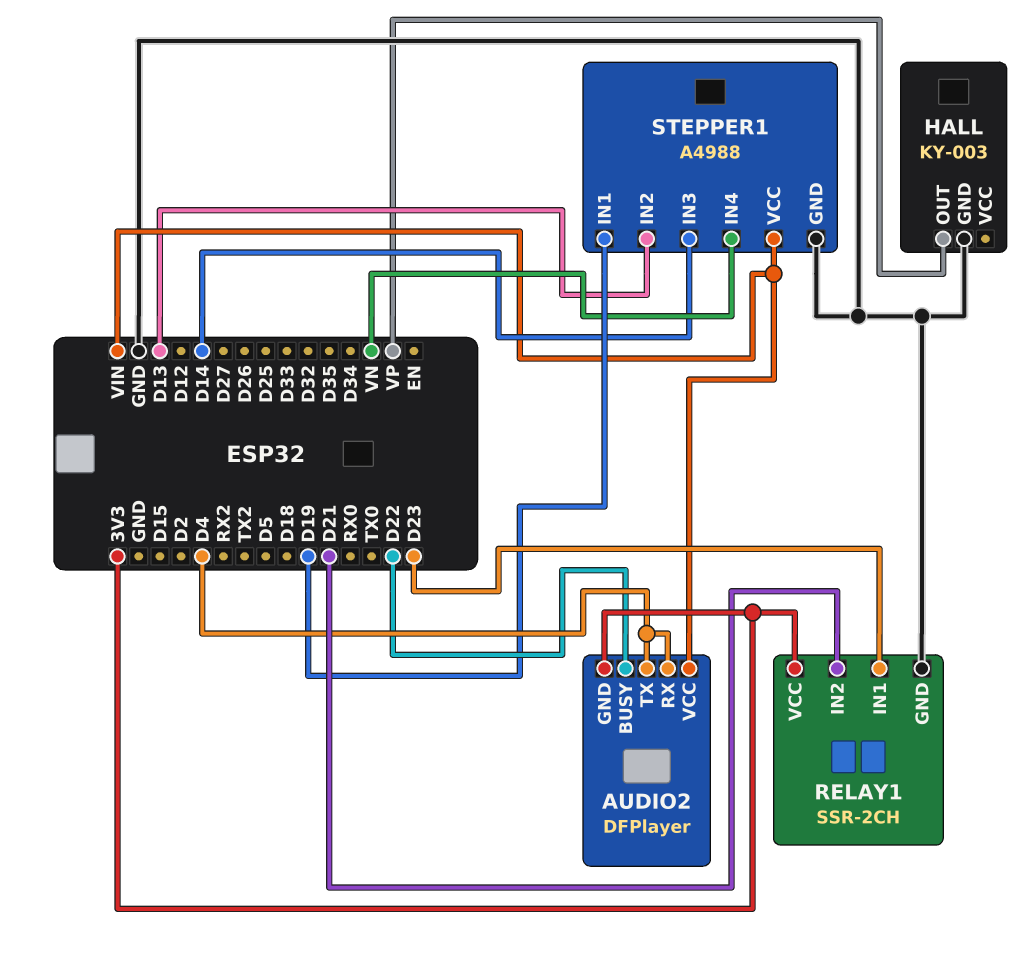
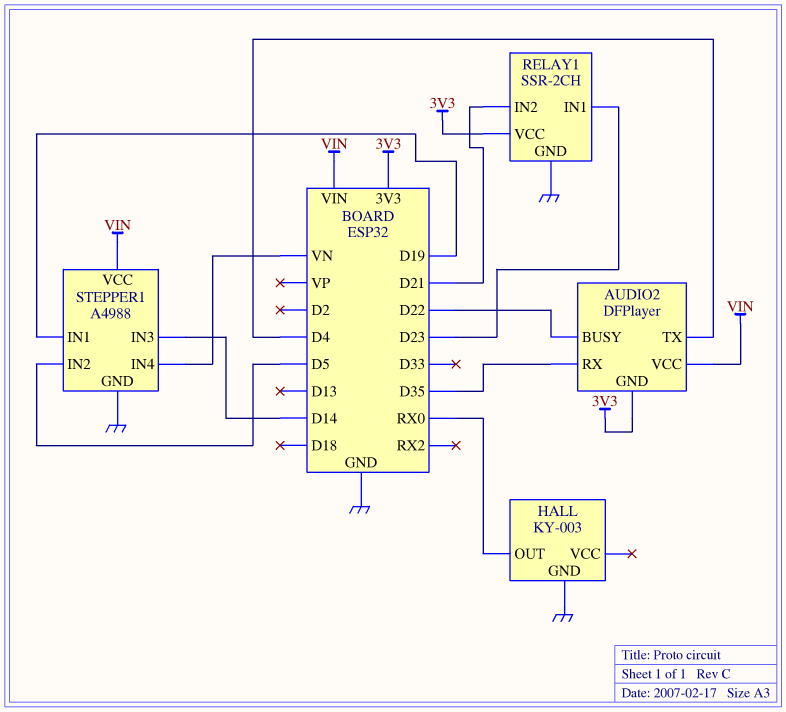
AUDIO2 pin RX: D4 -> D35
HALL pin OUT: VP -> RX0
STEPPER1 pin IN2: D13 -> D5

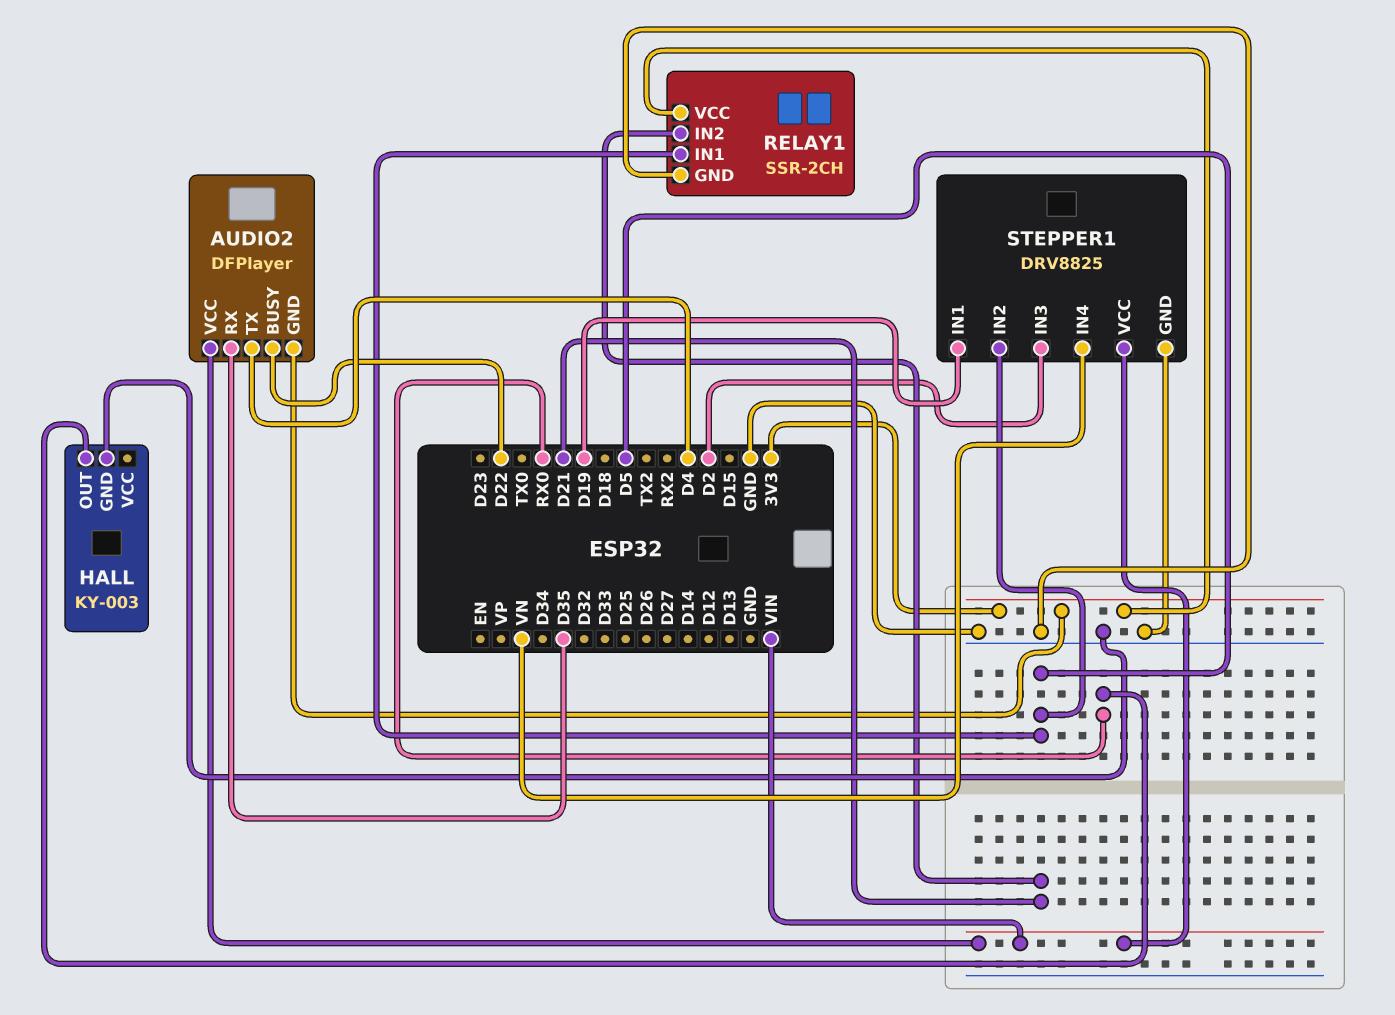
RELAY1 pin IN1: D23 -> D5
STEPPER1: A4988 -> DRV8825
STEPPER1 pin IN3: D14 -> D2

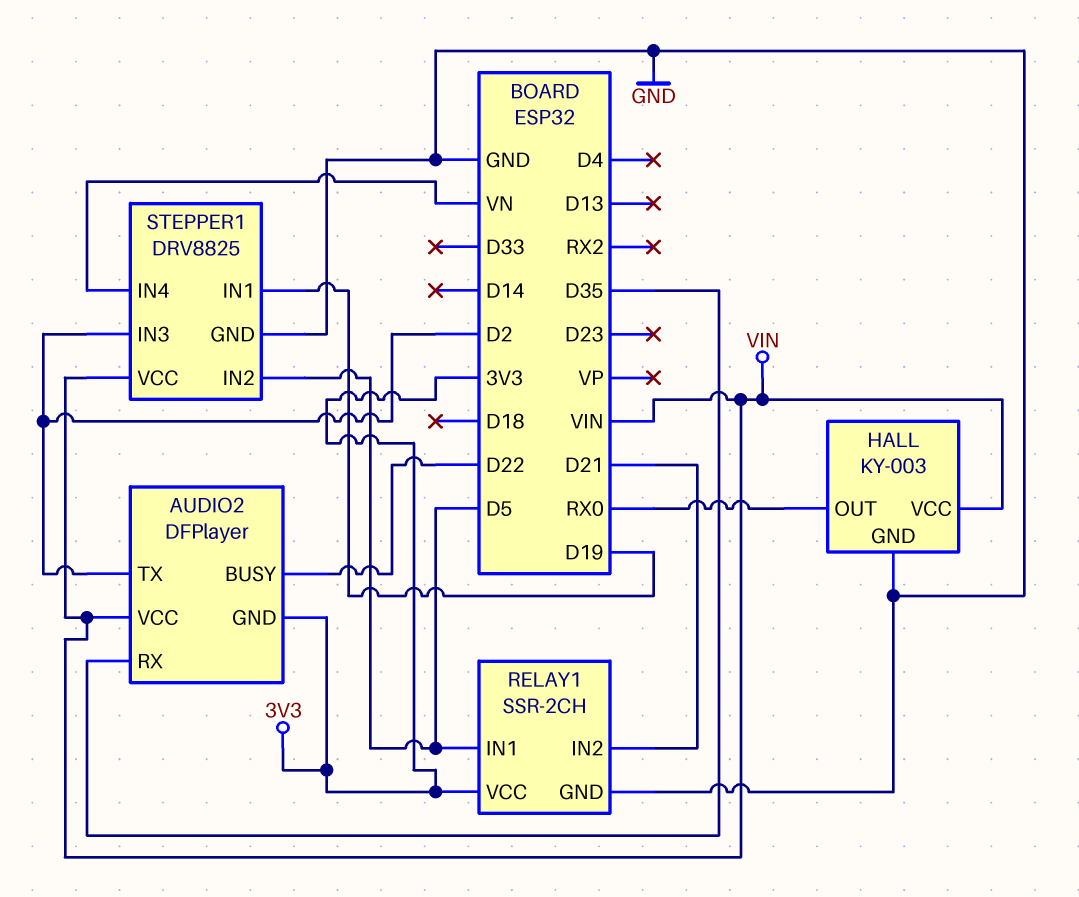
AUDIO2 pin TX: D4 -> D2
HALL pin VCC: none -> VIN

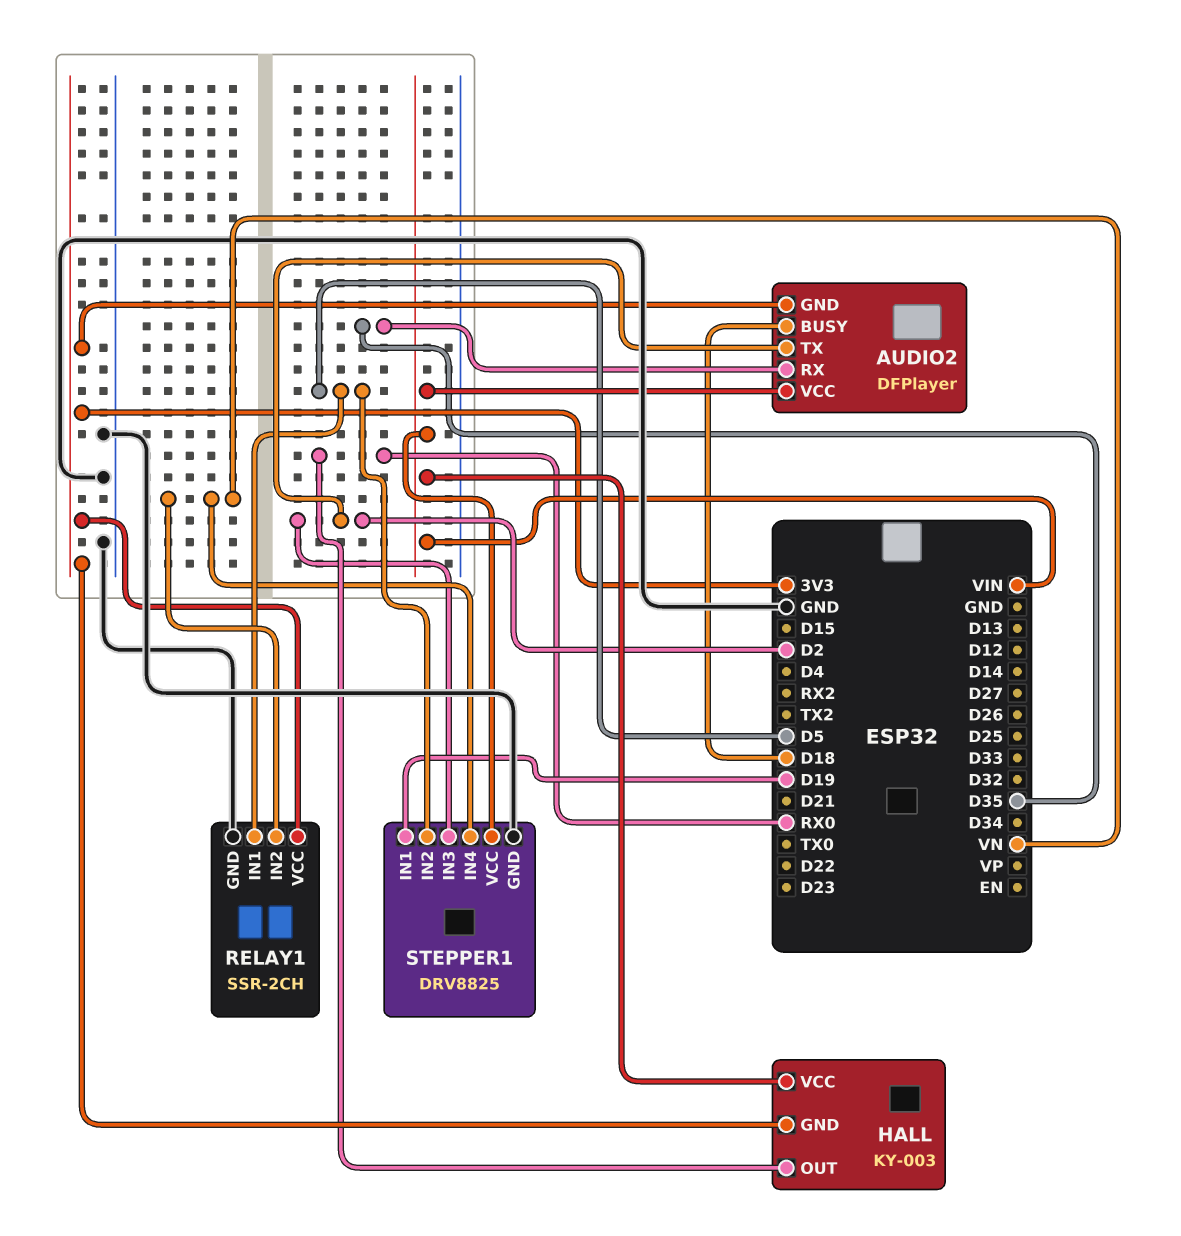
AUDIO2 pin BUSY: D22 -> D18
HALL pin GND: GND -> 3V3
RELAY1 pin IN2: D21 -> VN

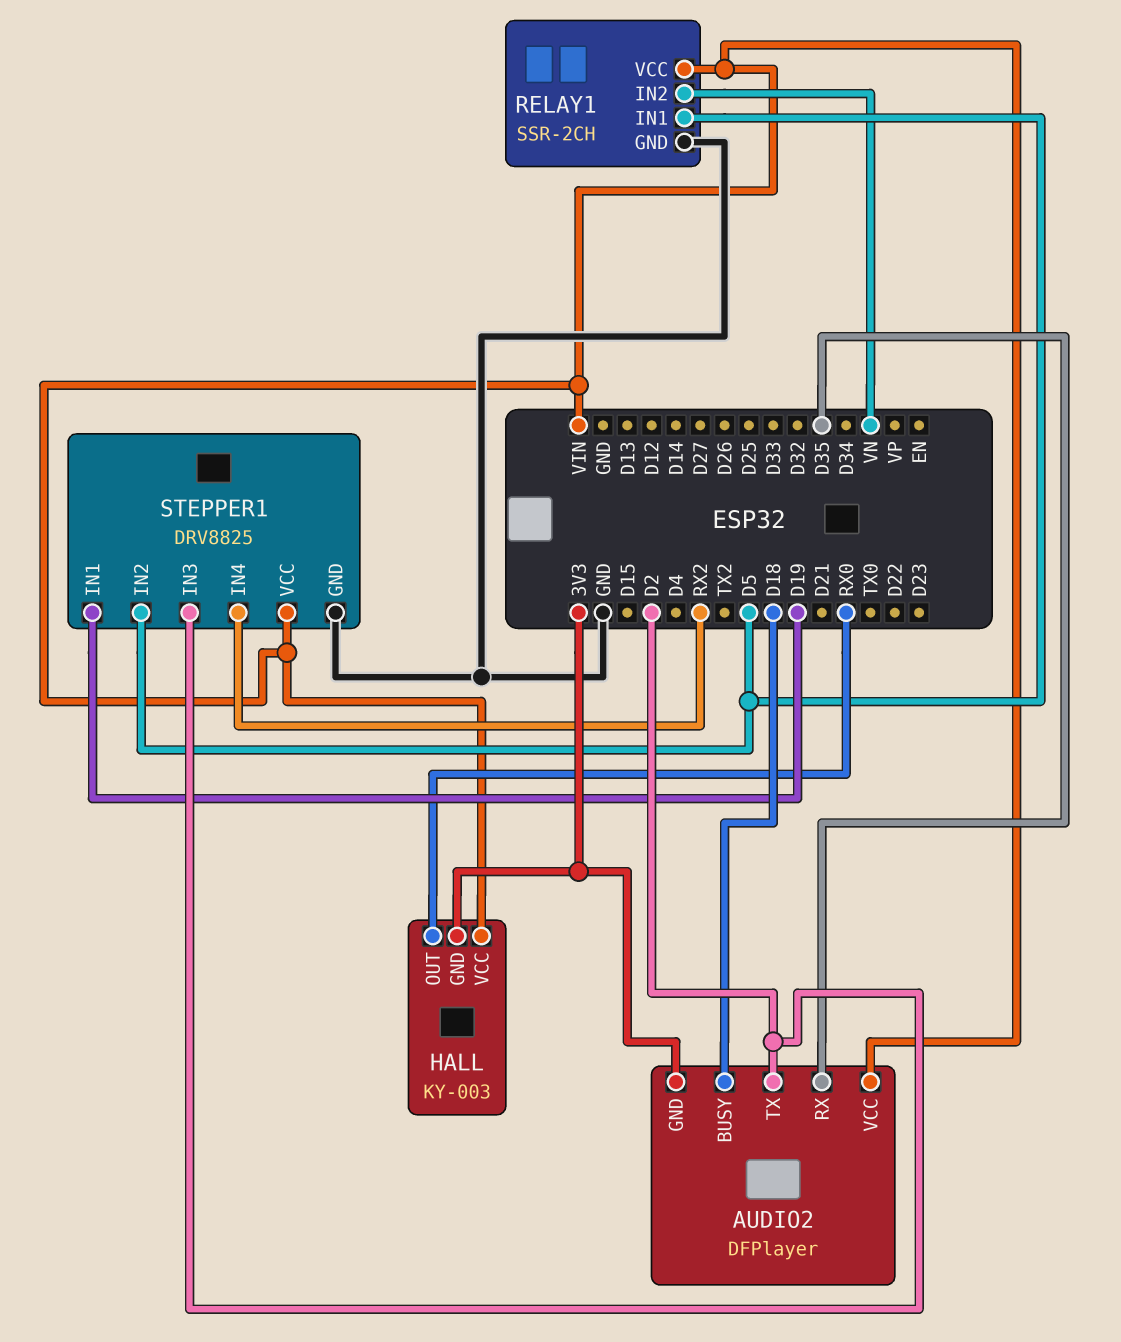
RELAY1 pin VCC: 3V3 -> VIN
STEPPER1 pin IN4: VN -> RX2

